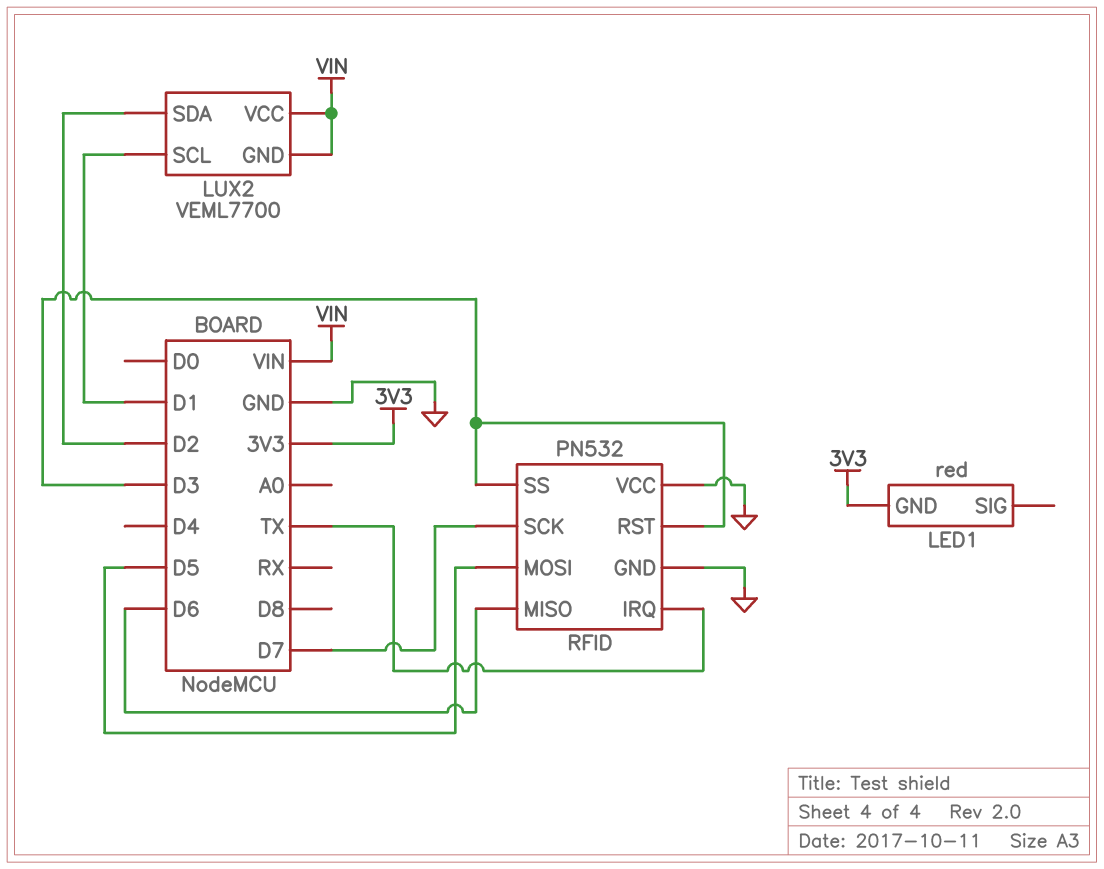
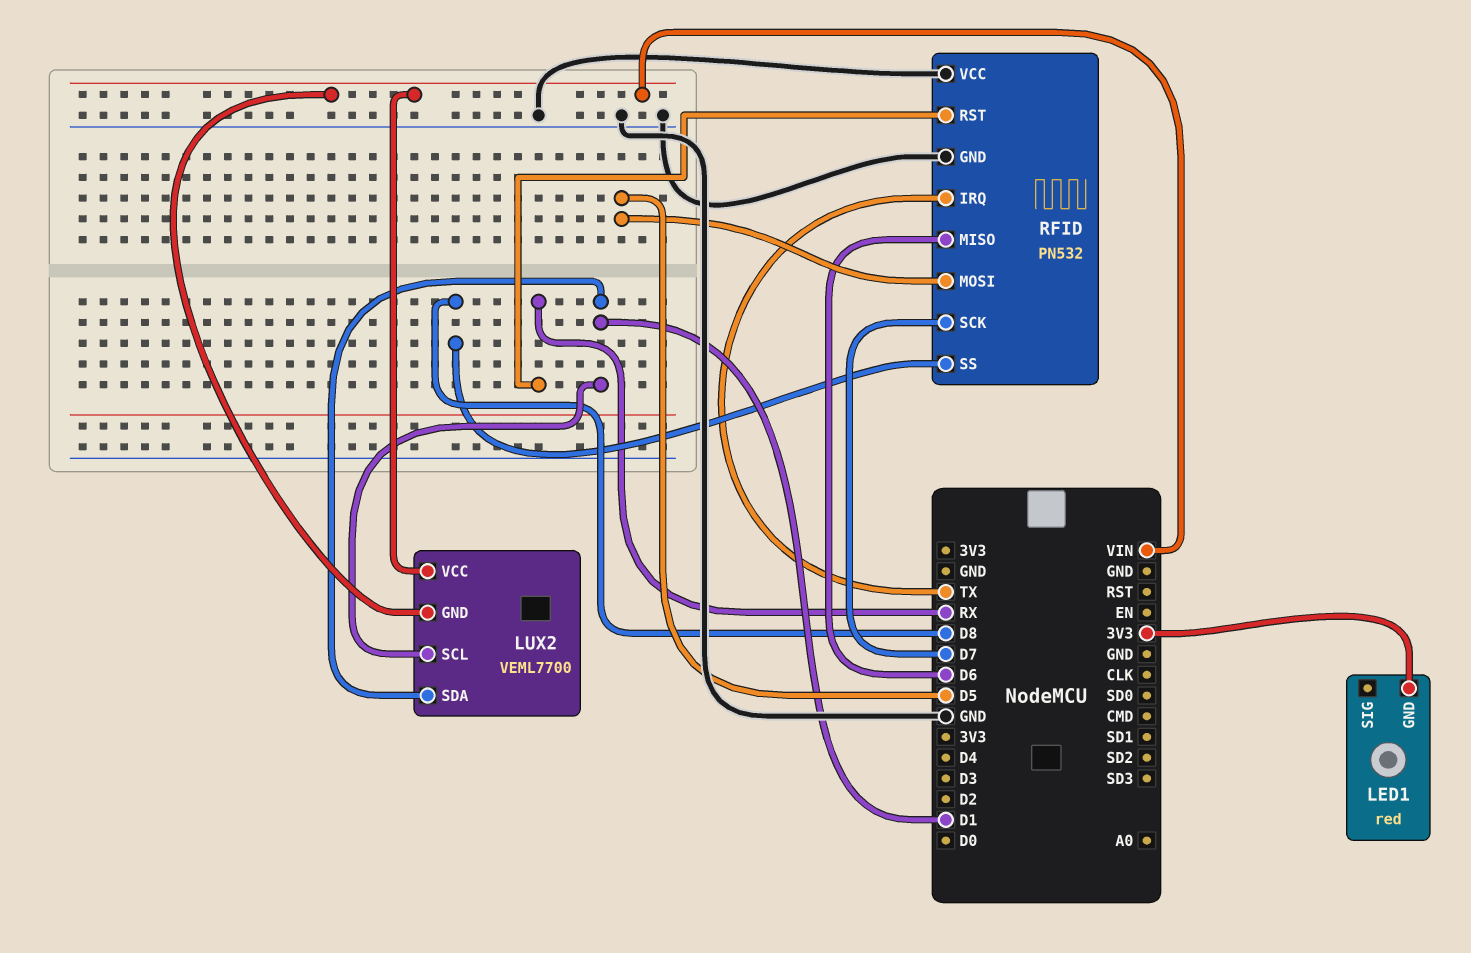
LUX2 pin SDA: D2 -> D1
RFID pin RST: D3 -> RX
RFID pin SS: D3 -> D8

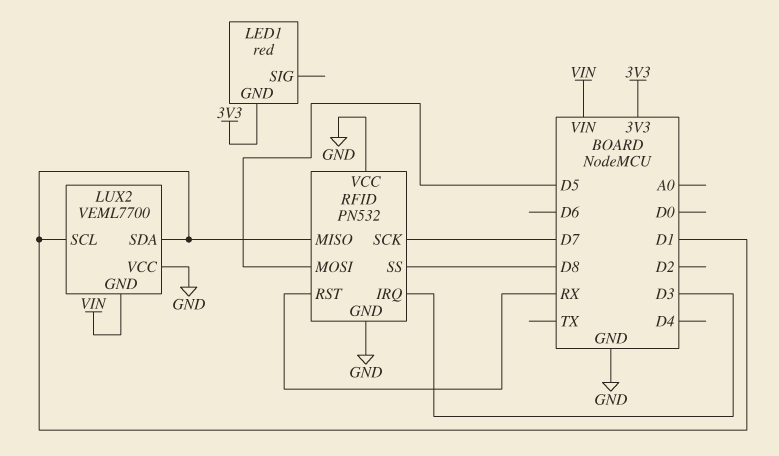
LUX2 pin VCC: VIN -> GND
RFID pin IRQ: TX -> D3
RFID pin MISO: D6 -> D1

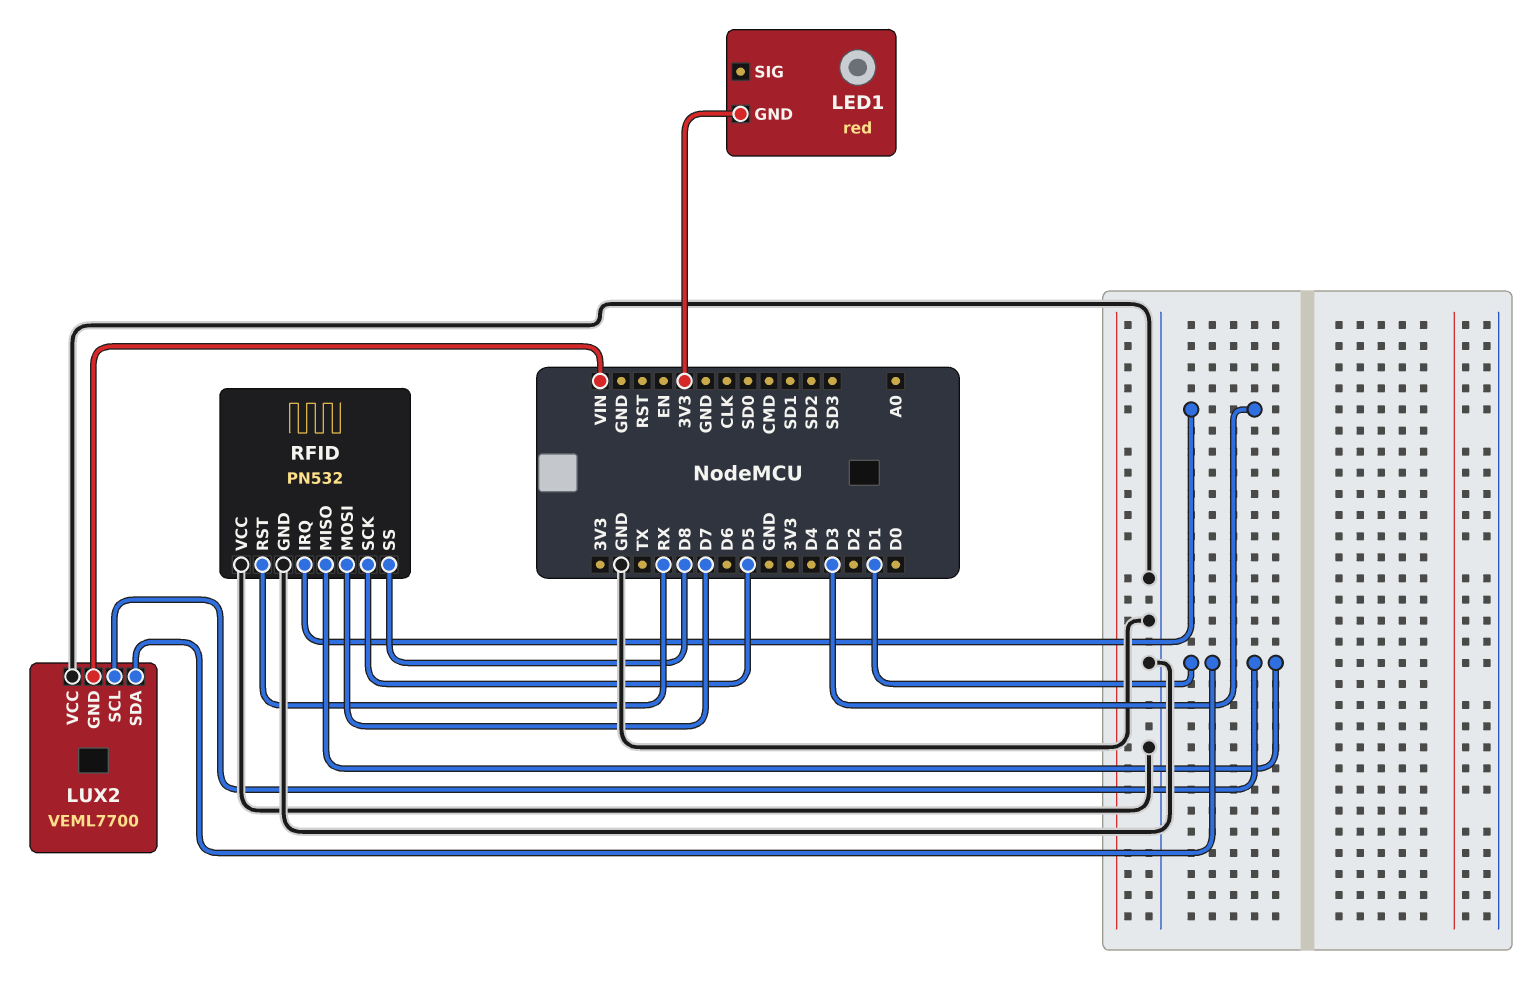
RFID pin MOSI: D5 -> D7
RFID pin SCK: D7 -> D5

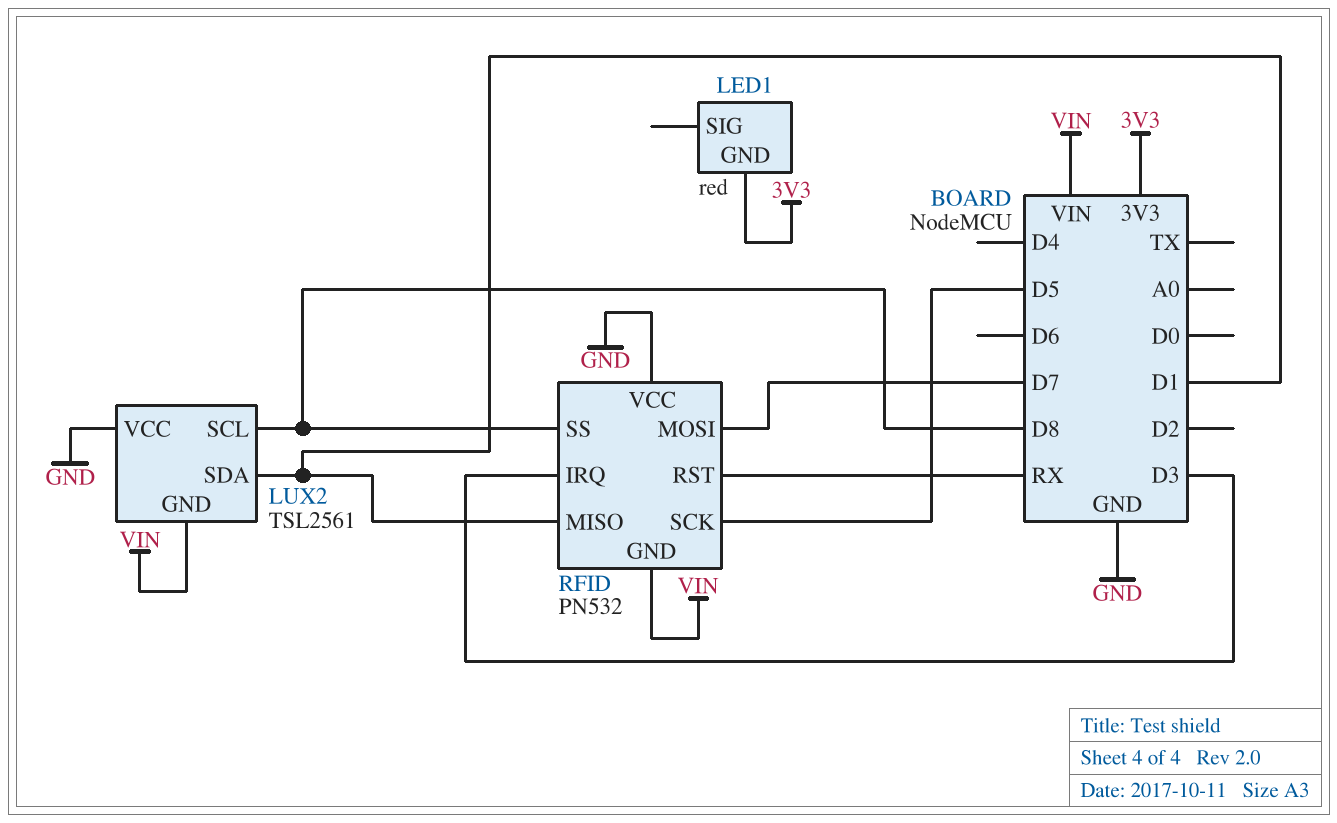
LUX2: VEML7700 -> TSL2561
LUX2 pin SCL: D1 -> D8
RFID pin GND: GND -> VIN

